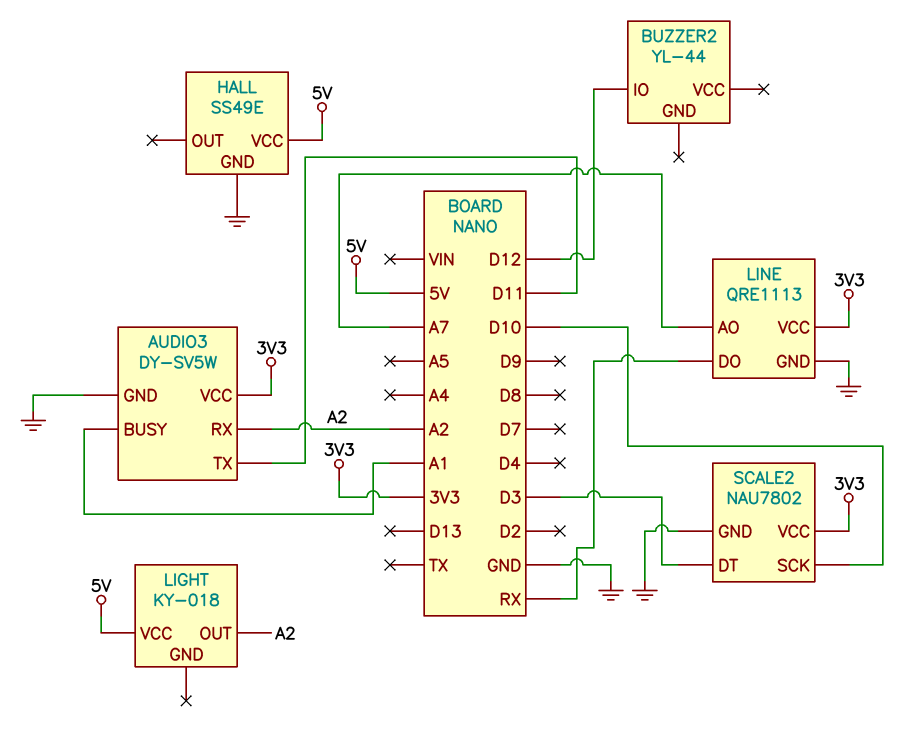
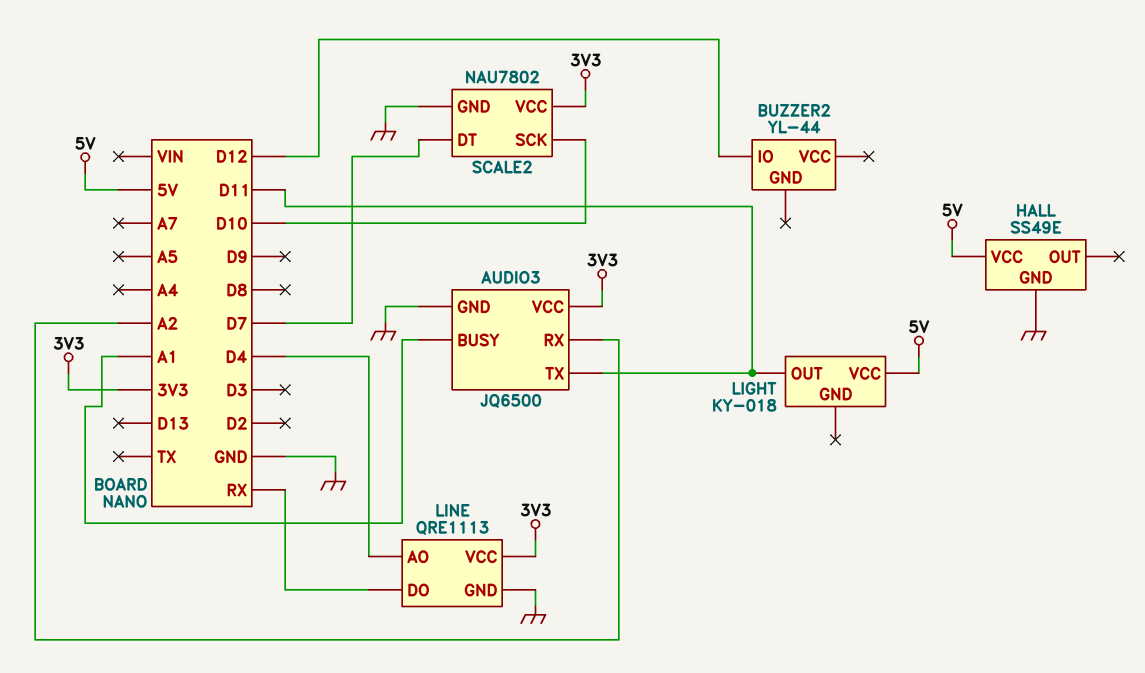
AUDIO3: DY-SV5W -> JQ6500
LIGHT pin OUT: A2 -> D11
LINE pin AO: A7 -> D4
SCALE2 pin DT: D3 -> D7

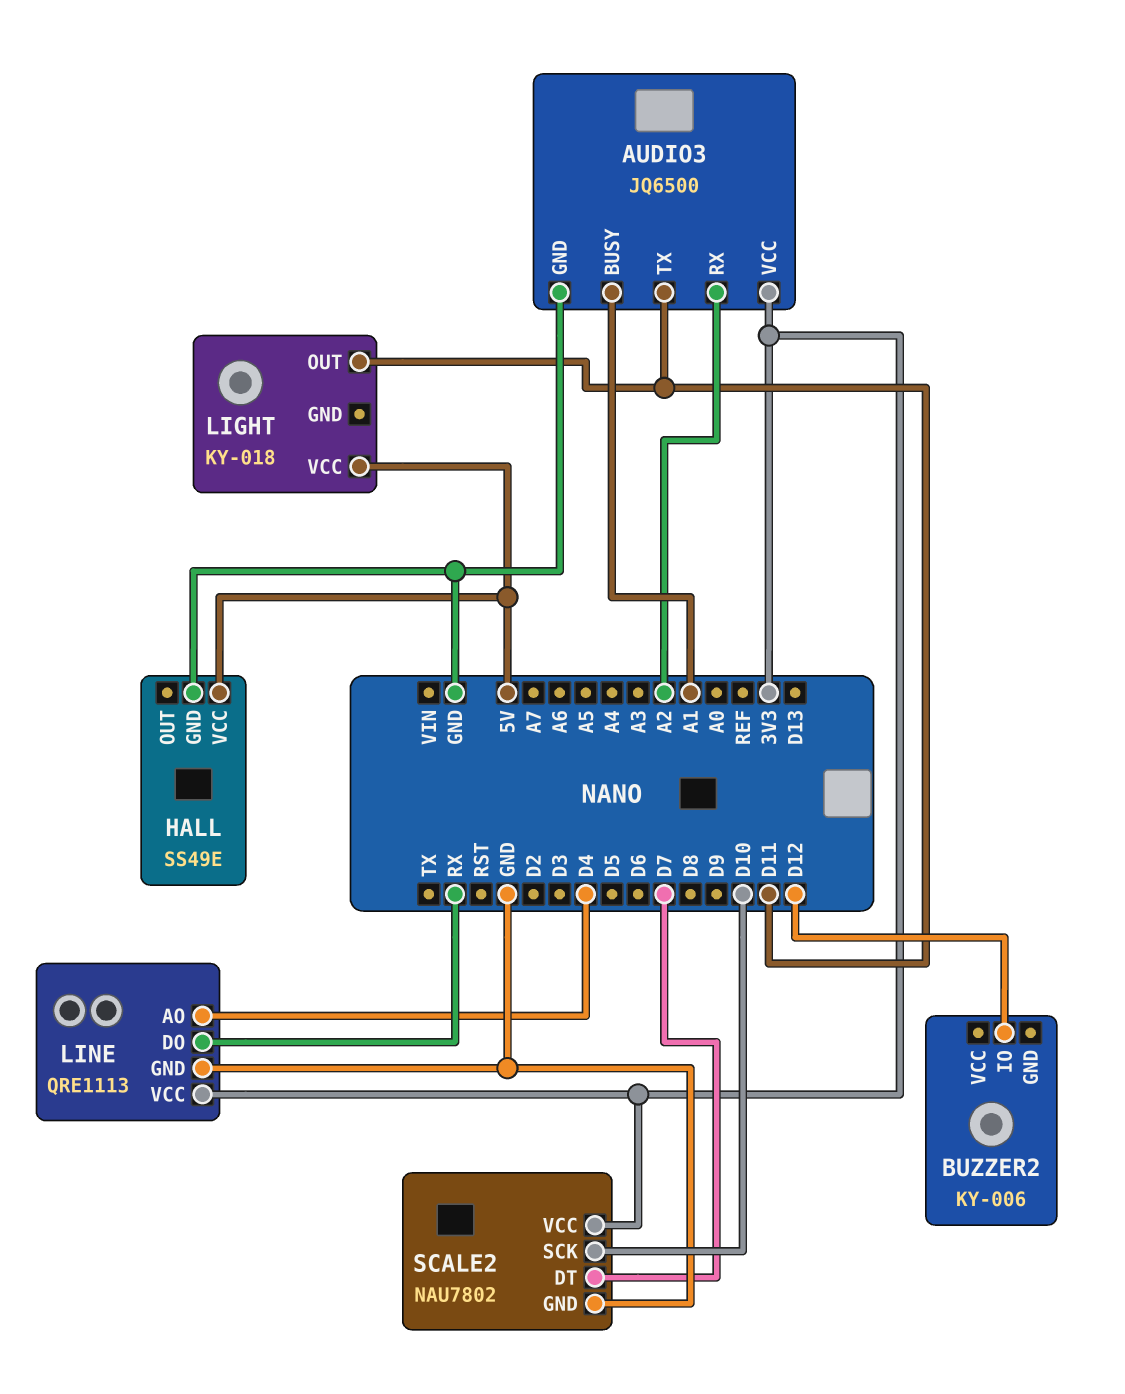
BUZZER2: YL-44 -> KY-006

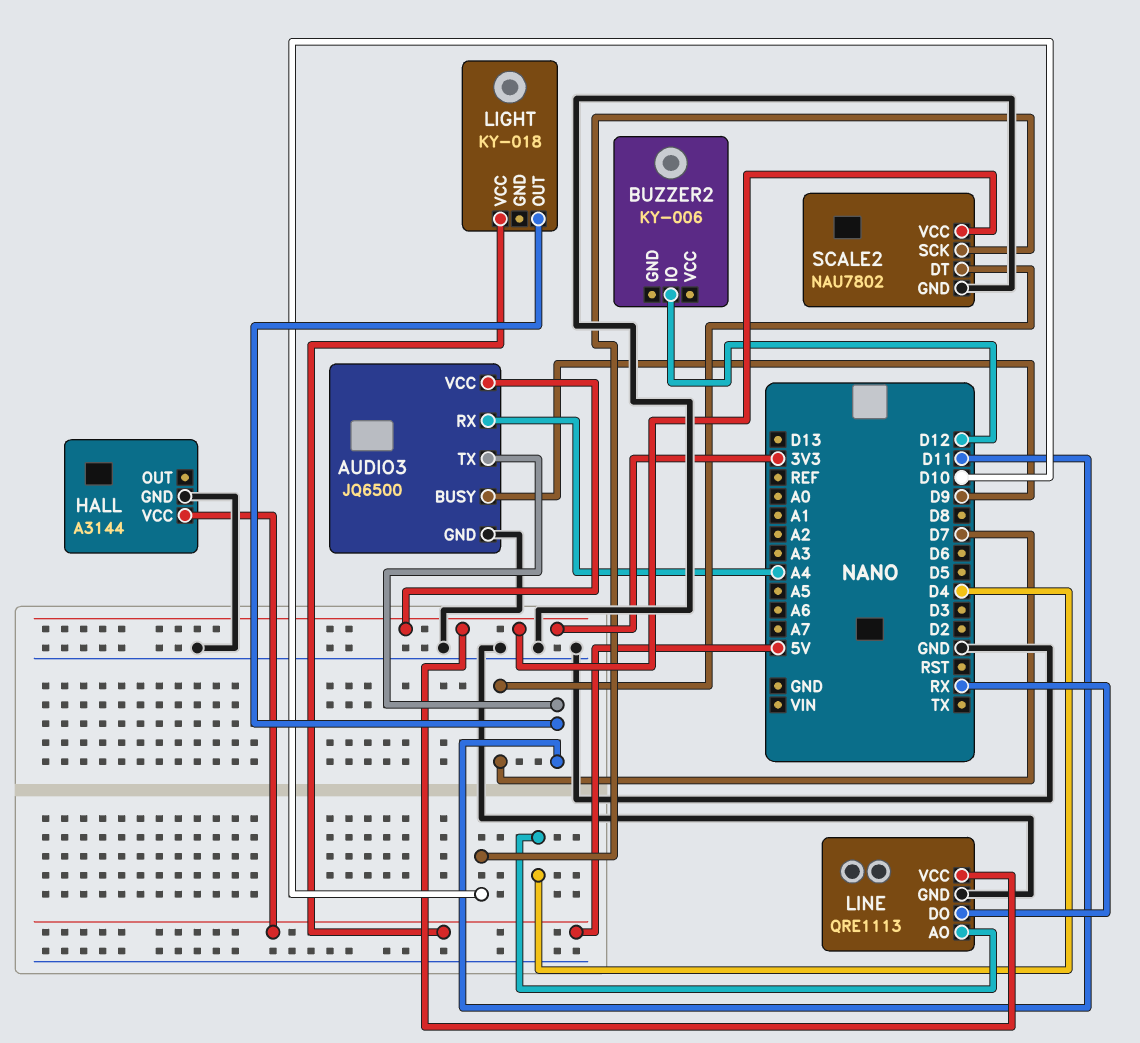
AUDIO3 pin BUSY: A1 -> D9
AUDIO3 pin RX: A2 -> A4
HALL: SS49E -> A3144

